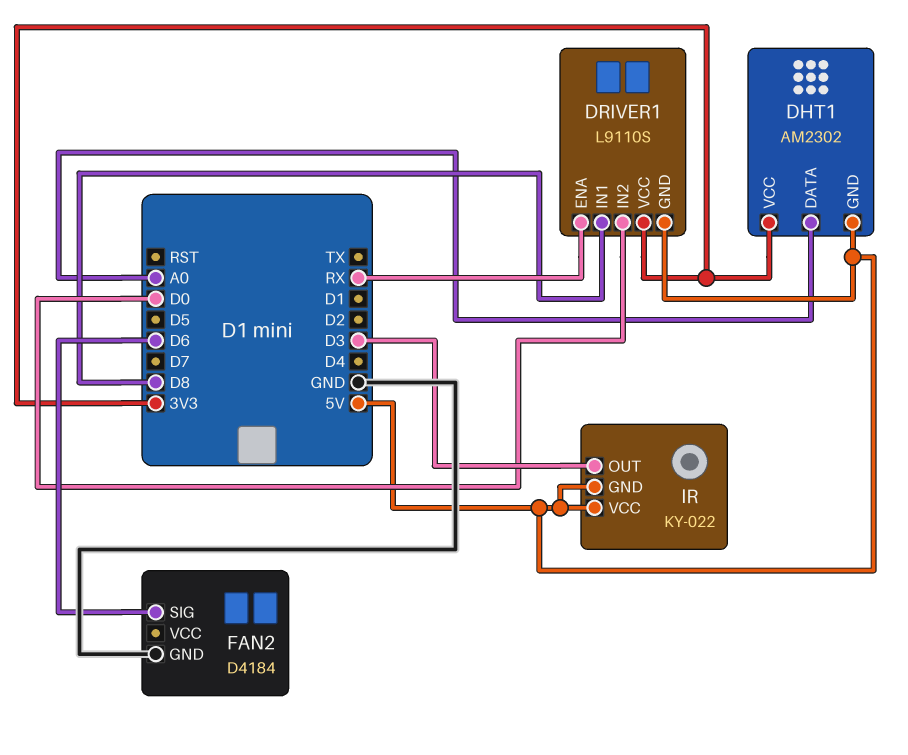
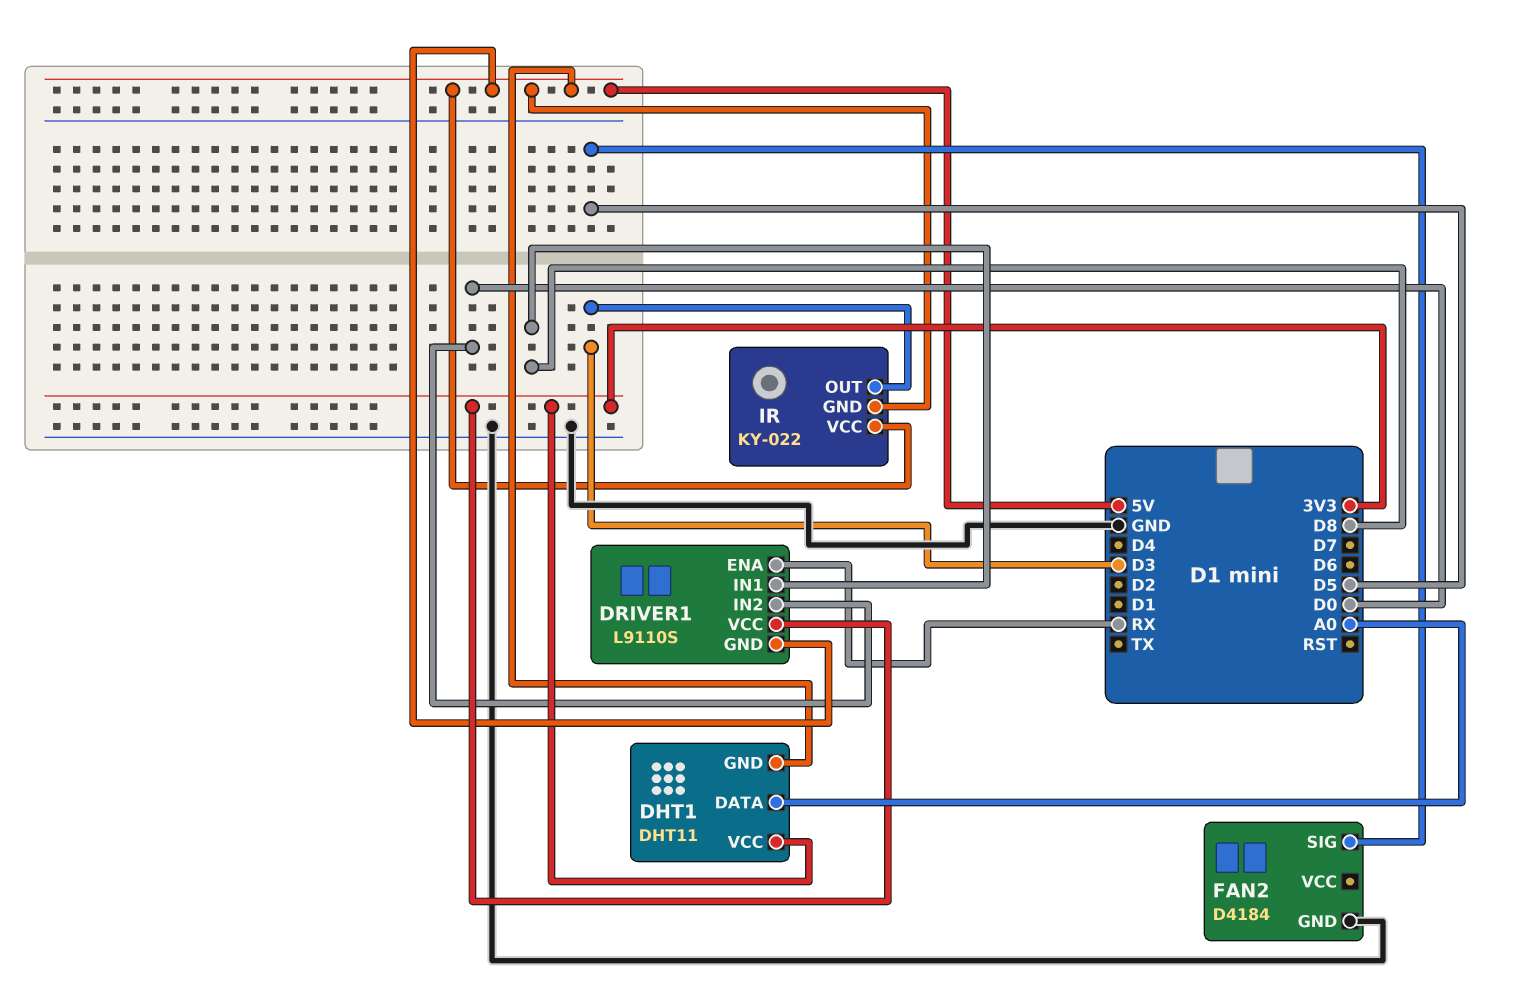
DHT1: AM2302 -> DHT11
FAN2 pin SIG: D6 -> D5

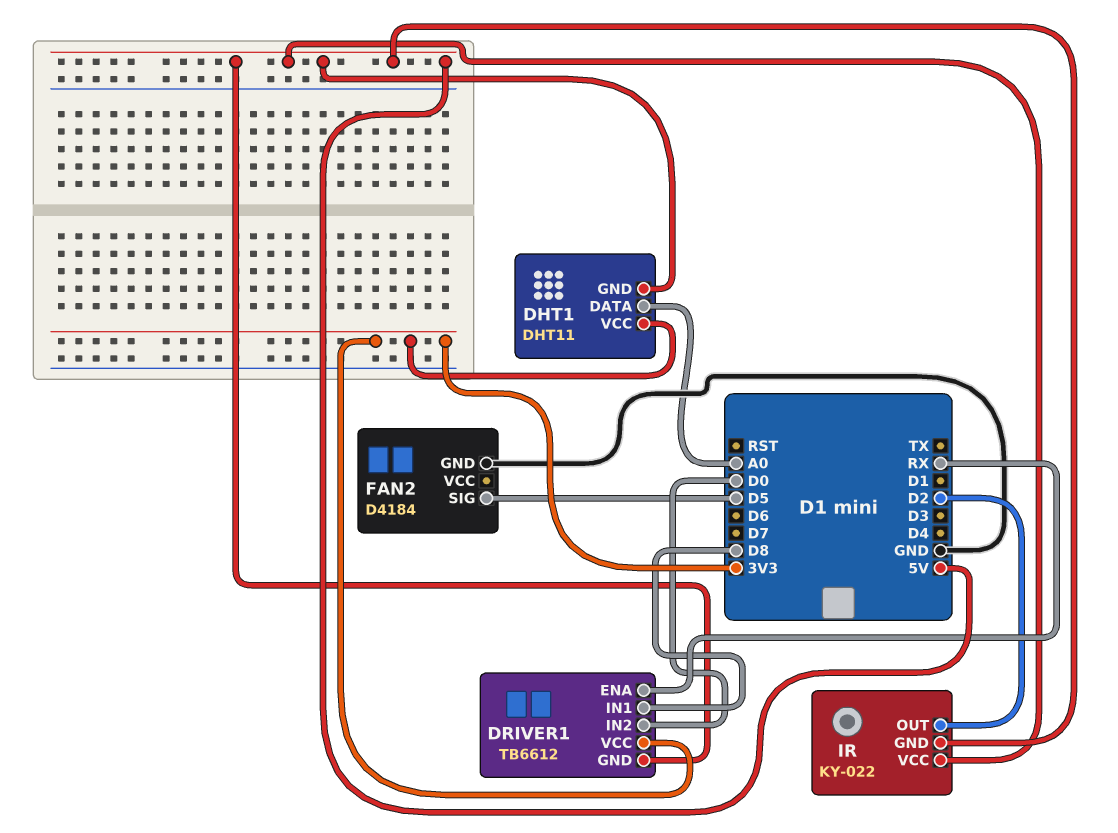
DRIVER1: L9110S -> TB6612
IR pin OUT: D3 -> D2

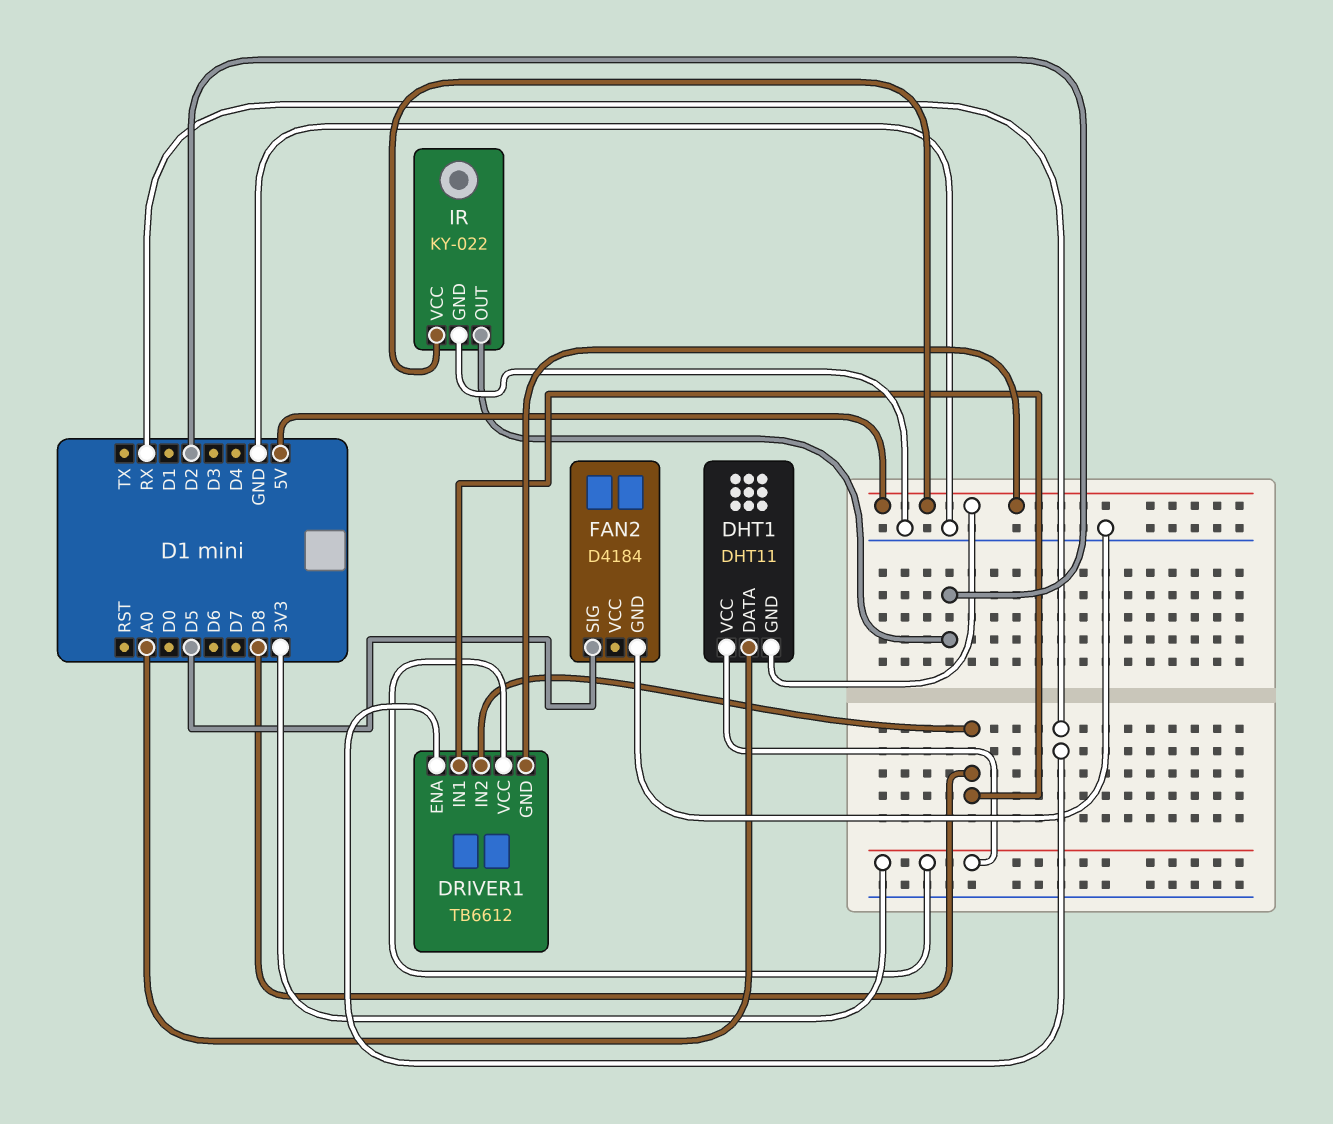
DRIVER1 pin IN2: D0 -> D8
IR pin GND: 5V -> GND

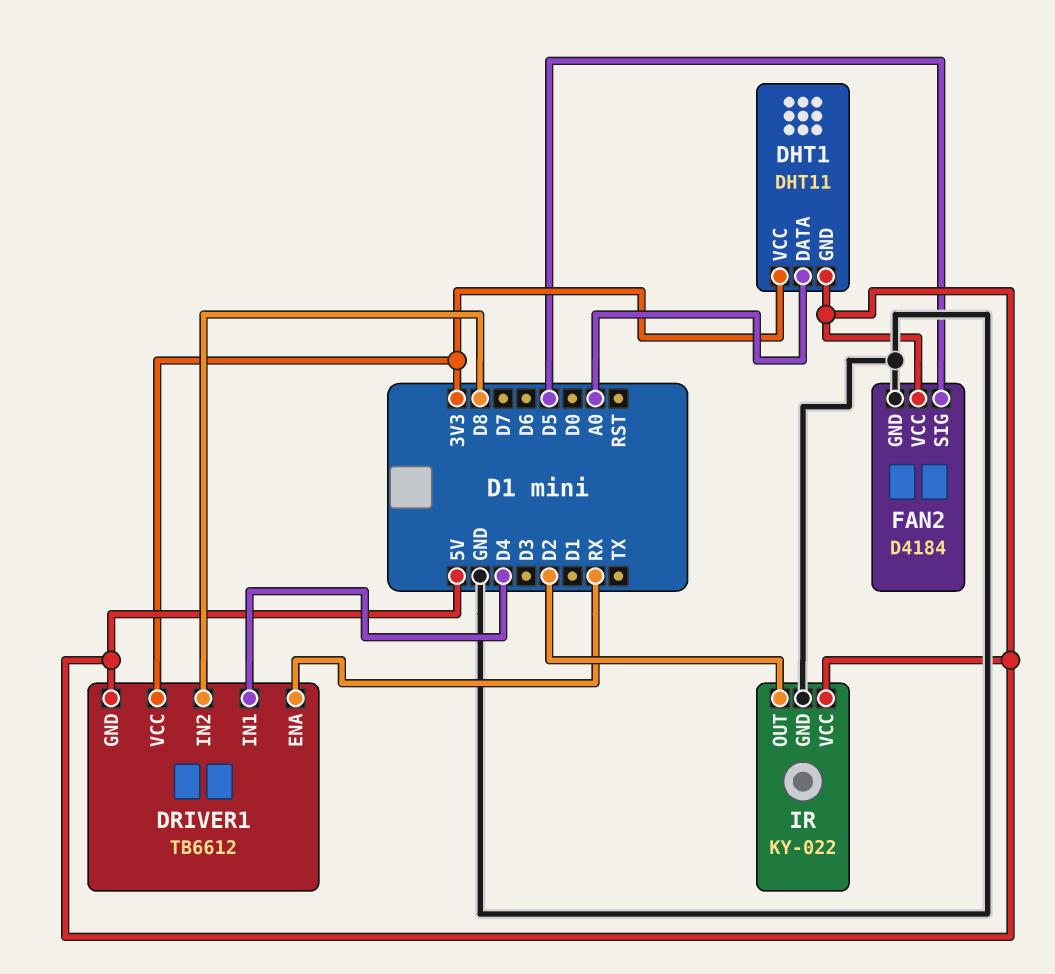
DRIVER1 pin IN1: D8 -> D4
FAN2 pin VCC: none -> 5V

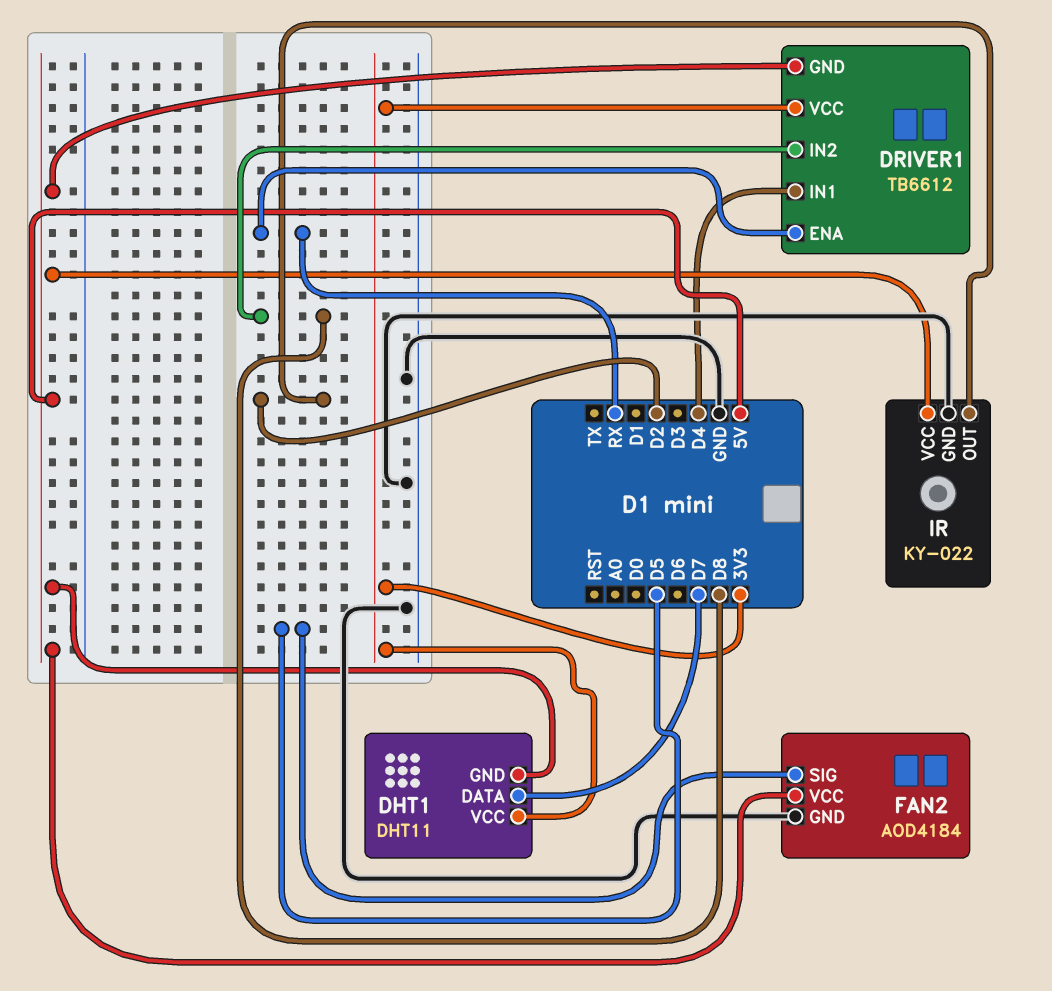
DHT1 pin DATA: A0 -> D7
FAN2: D4184 -> AOD4184

